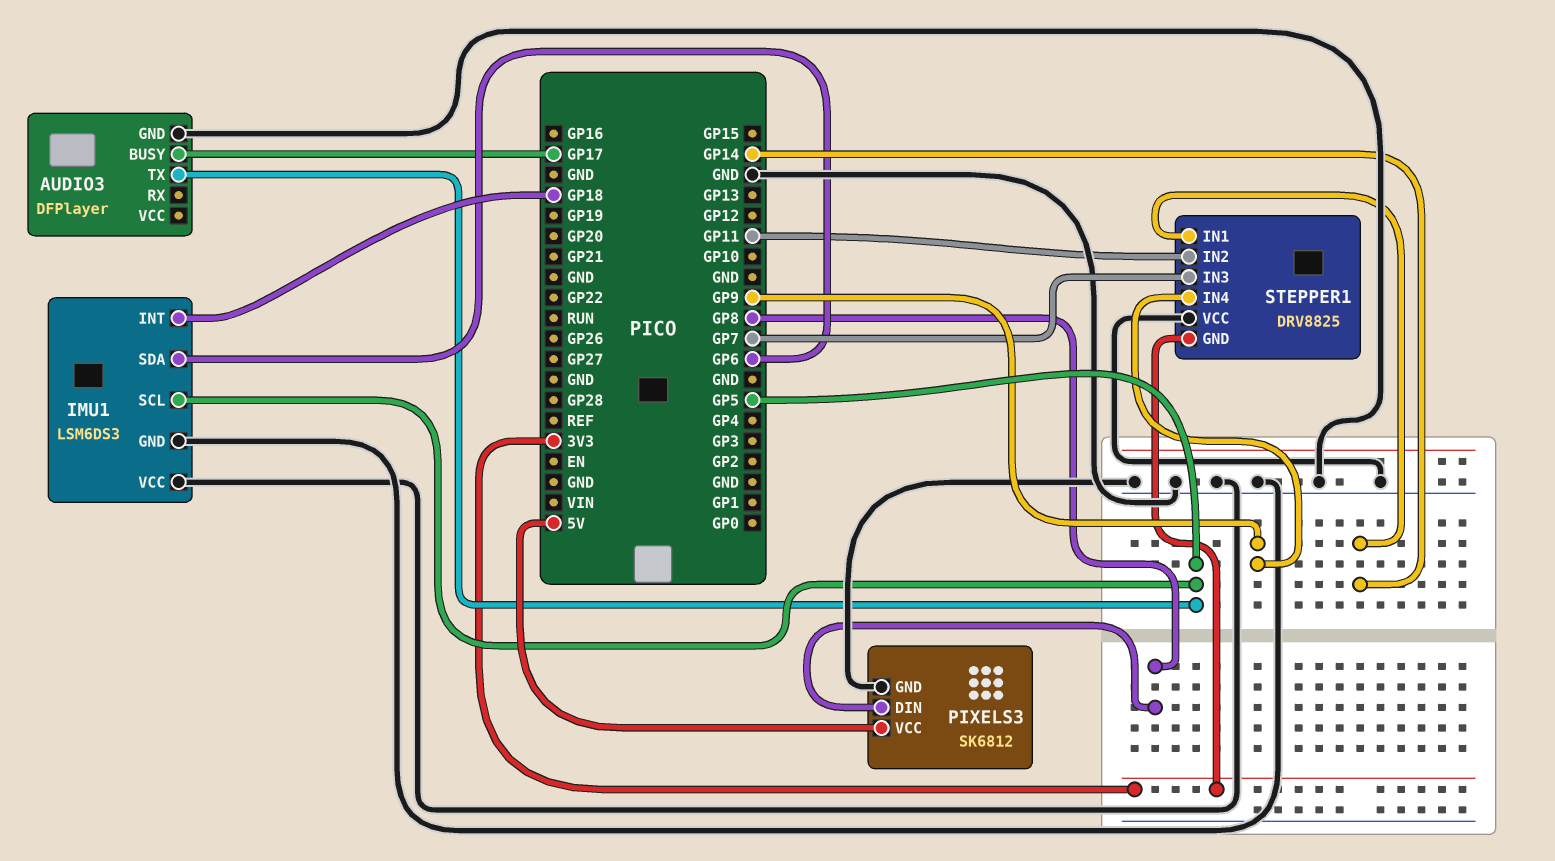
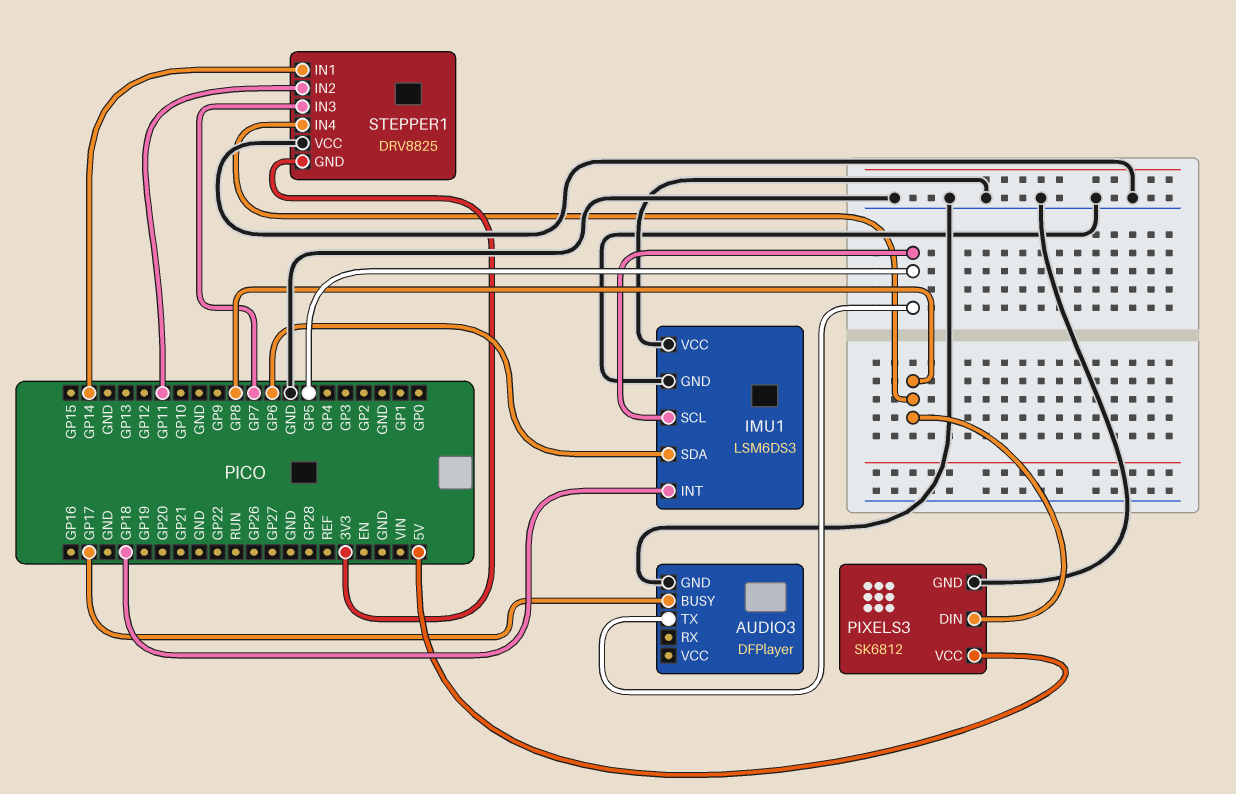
STEPPER1 pin IN4: GP9 -> GP8

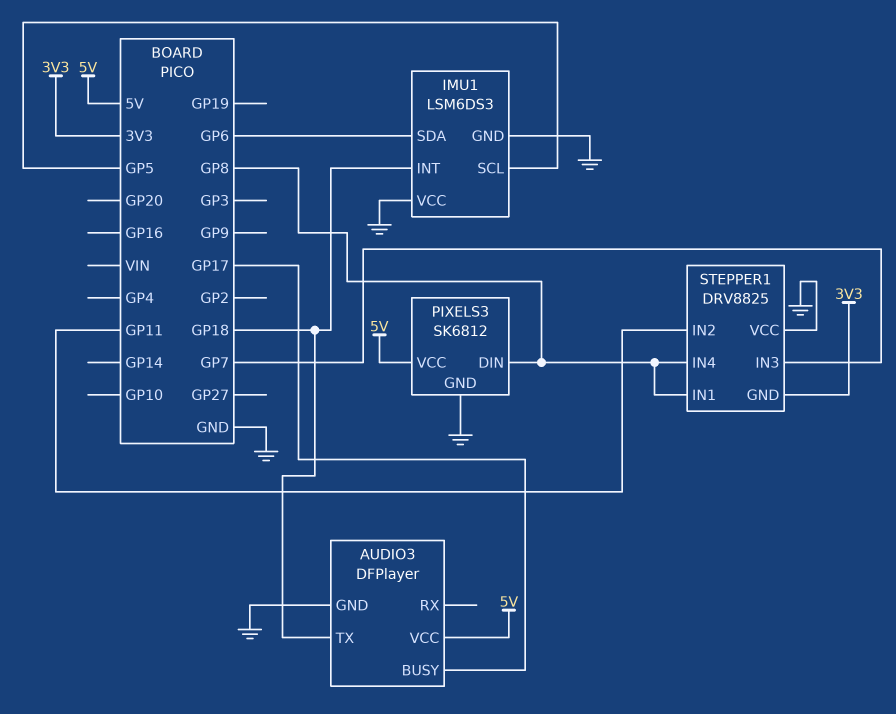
AUDIO3 pin TX: GP5 -> GP18
AUDIO3 pin VCC: none -> 5V
STEPPER1 pin IN1: GP14 -> GP8

